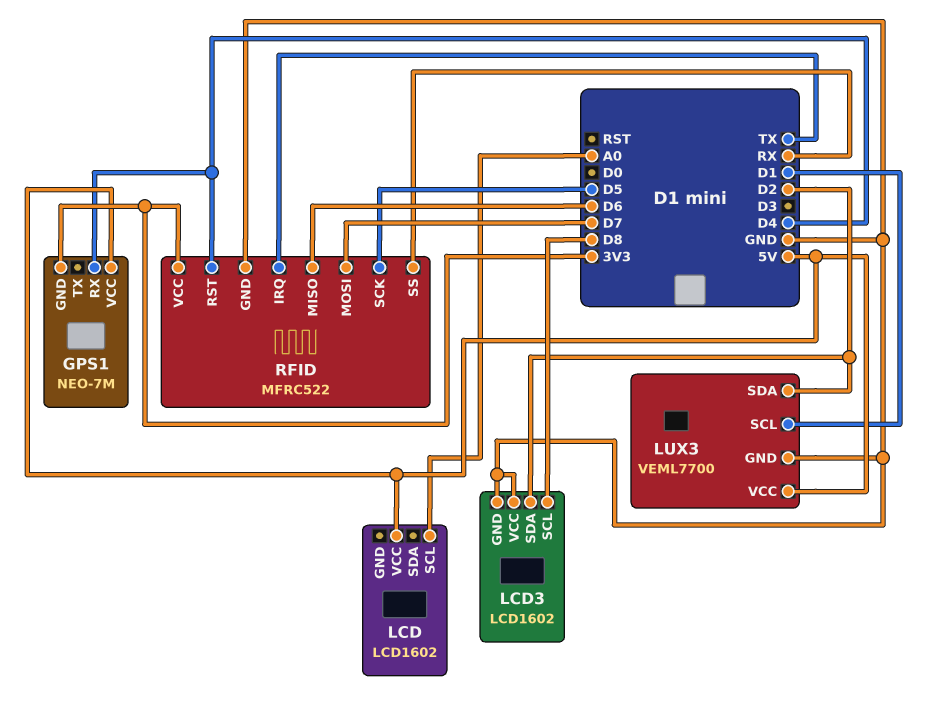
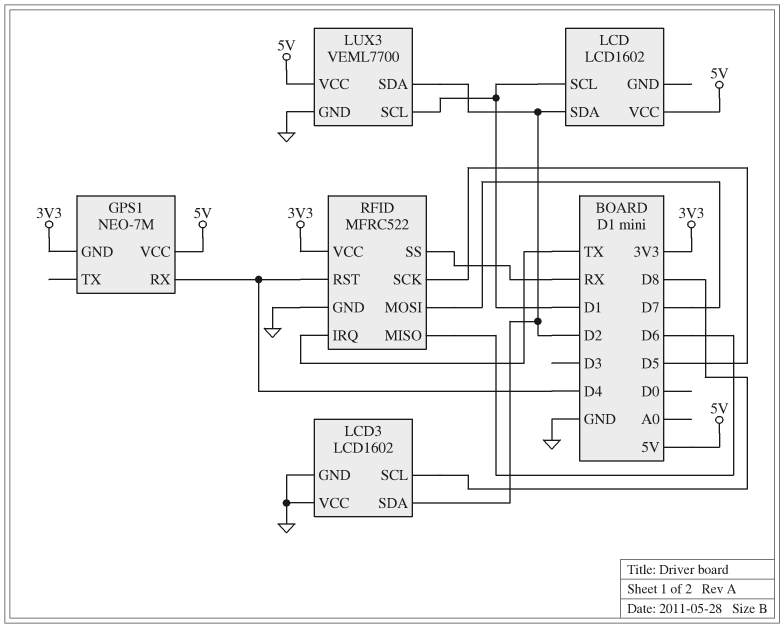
LCD pin SCL: A0 -> D1
LCD pin SDA: none -> D2

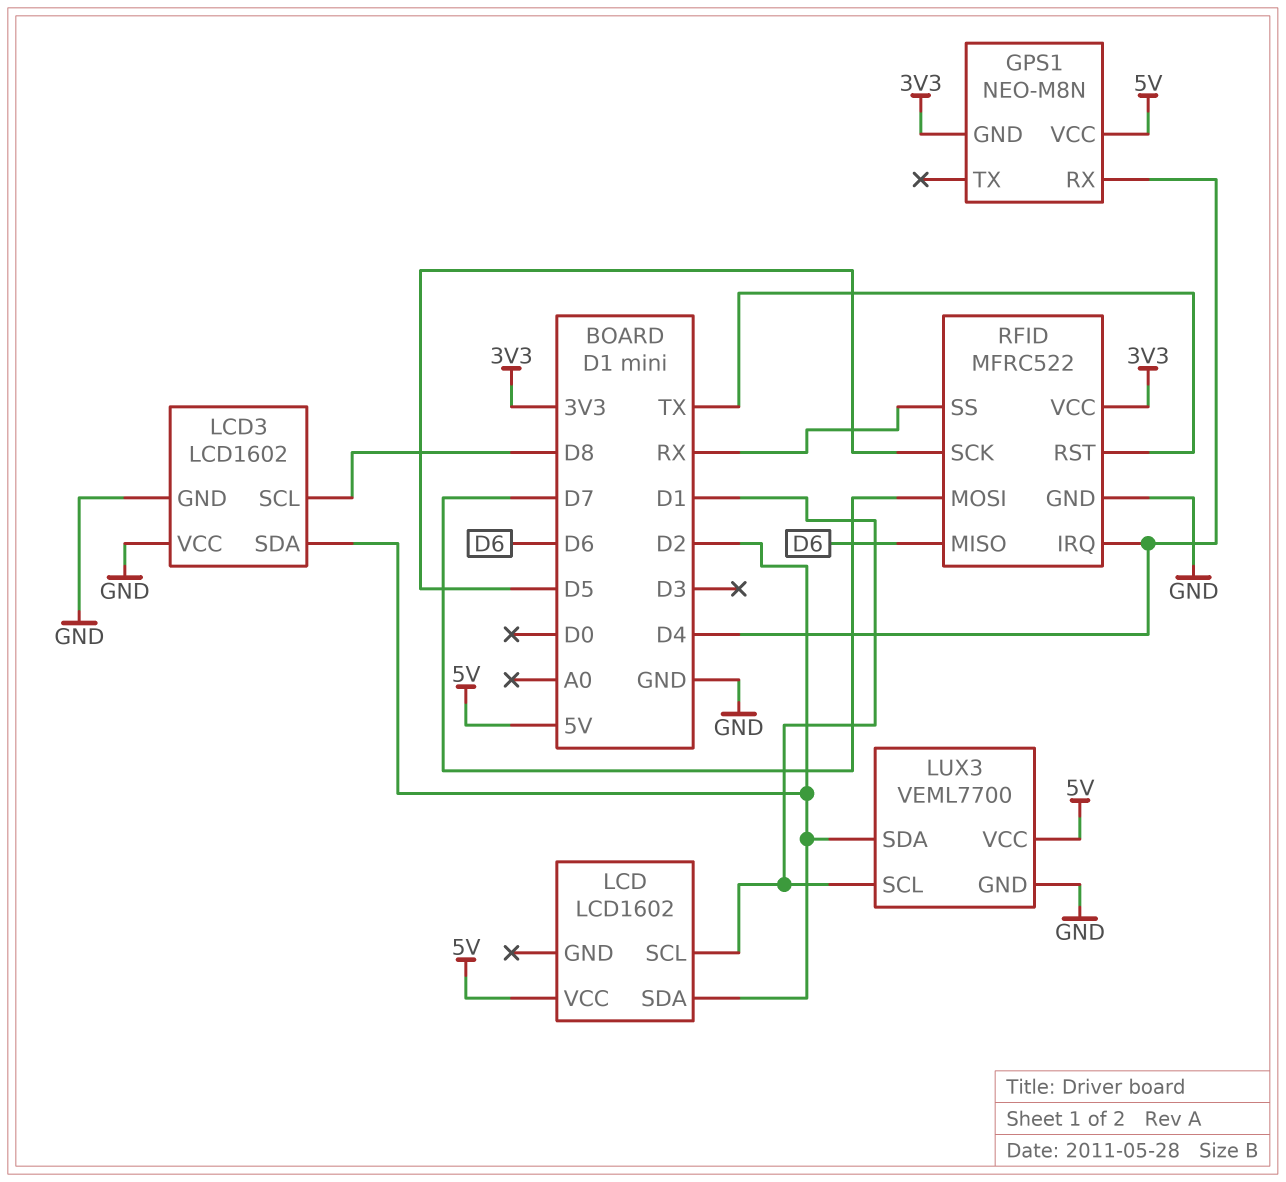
GPS1: NEO-7M -> NEO-M8N
RFID pin IRQ: TX -> D4
RFID pin RST: D4 -> TX

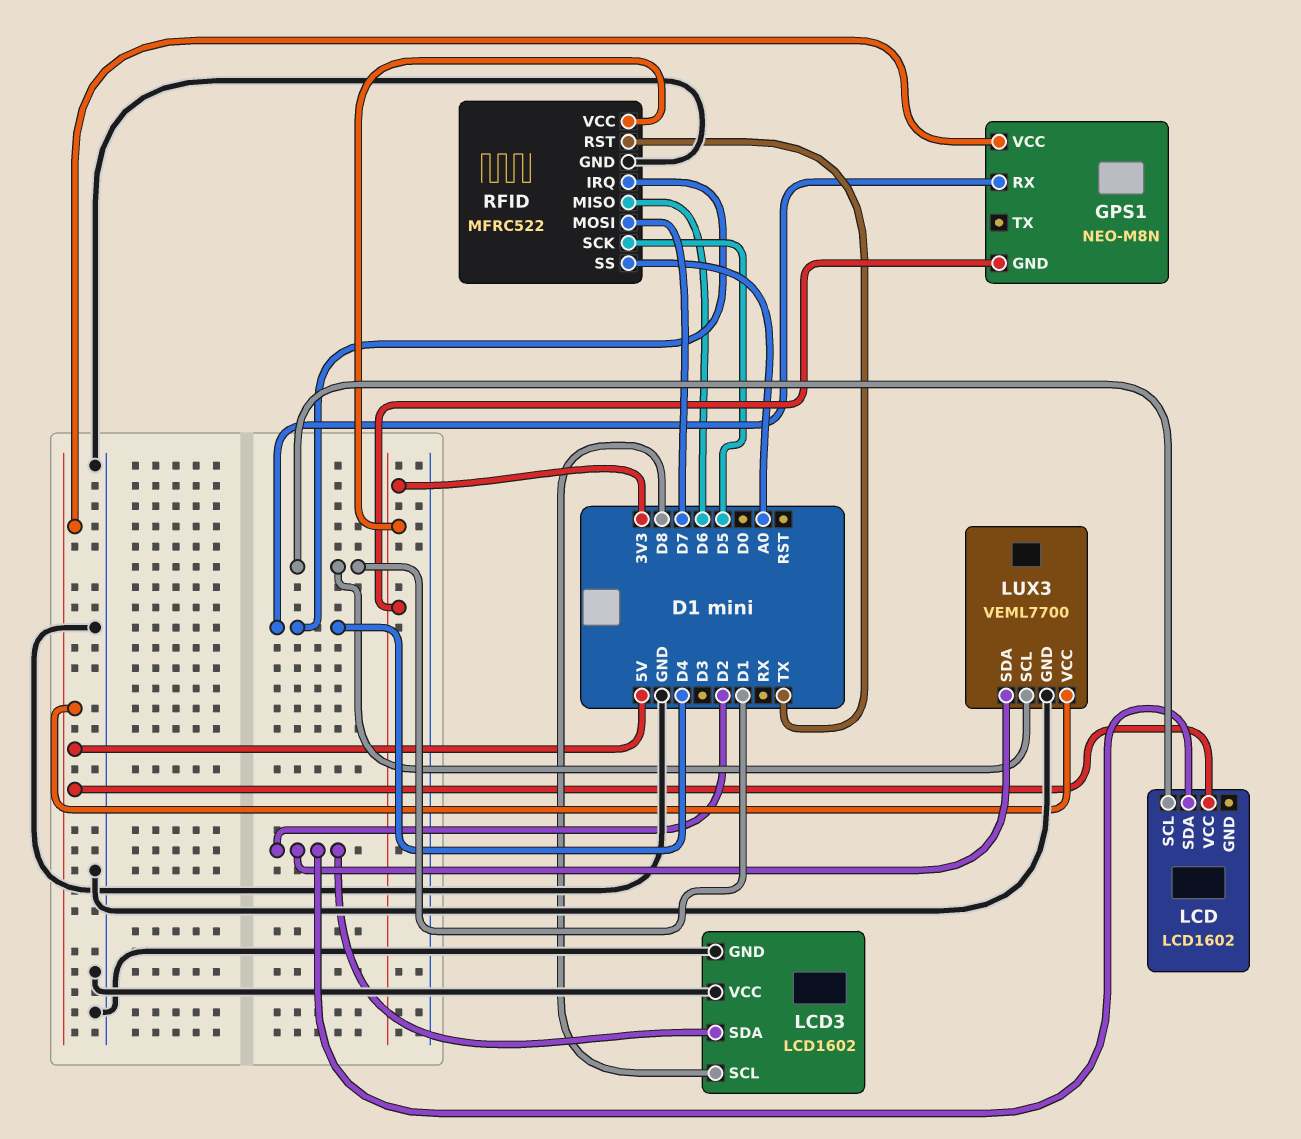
RFID pin SS: RX -> A0

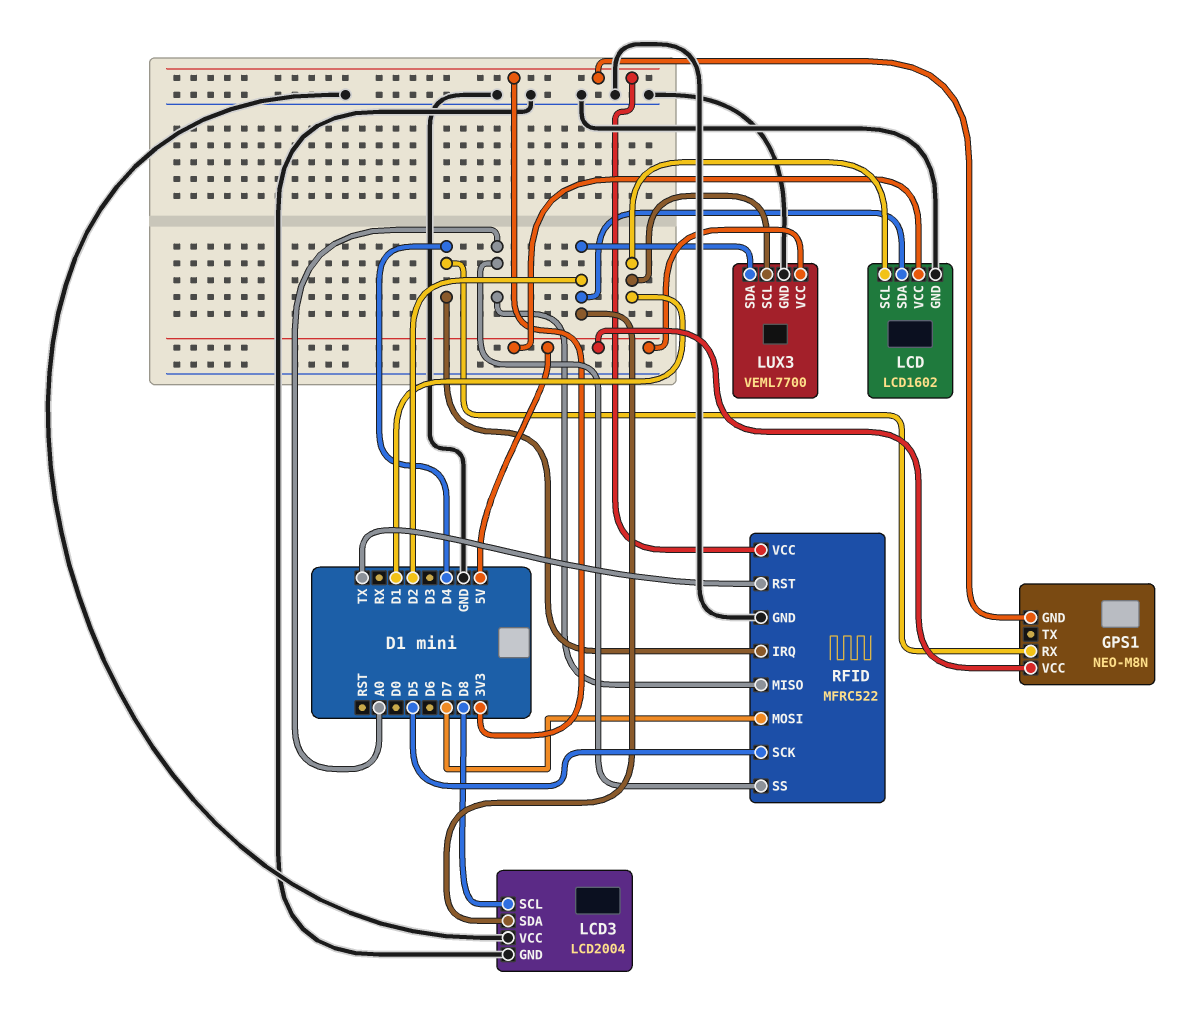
LCD pin GND: none -> GND
LCD3: LCD1602 -> LCD2004
RFID pin MISO: D6 -> A0

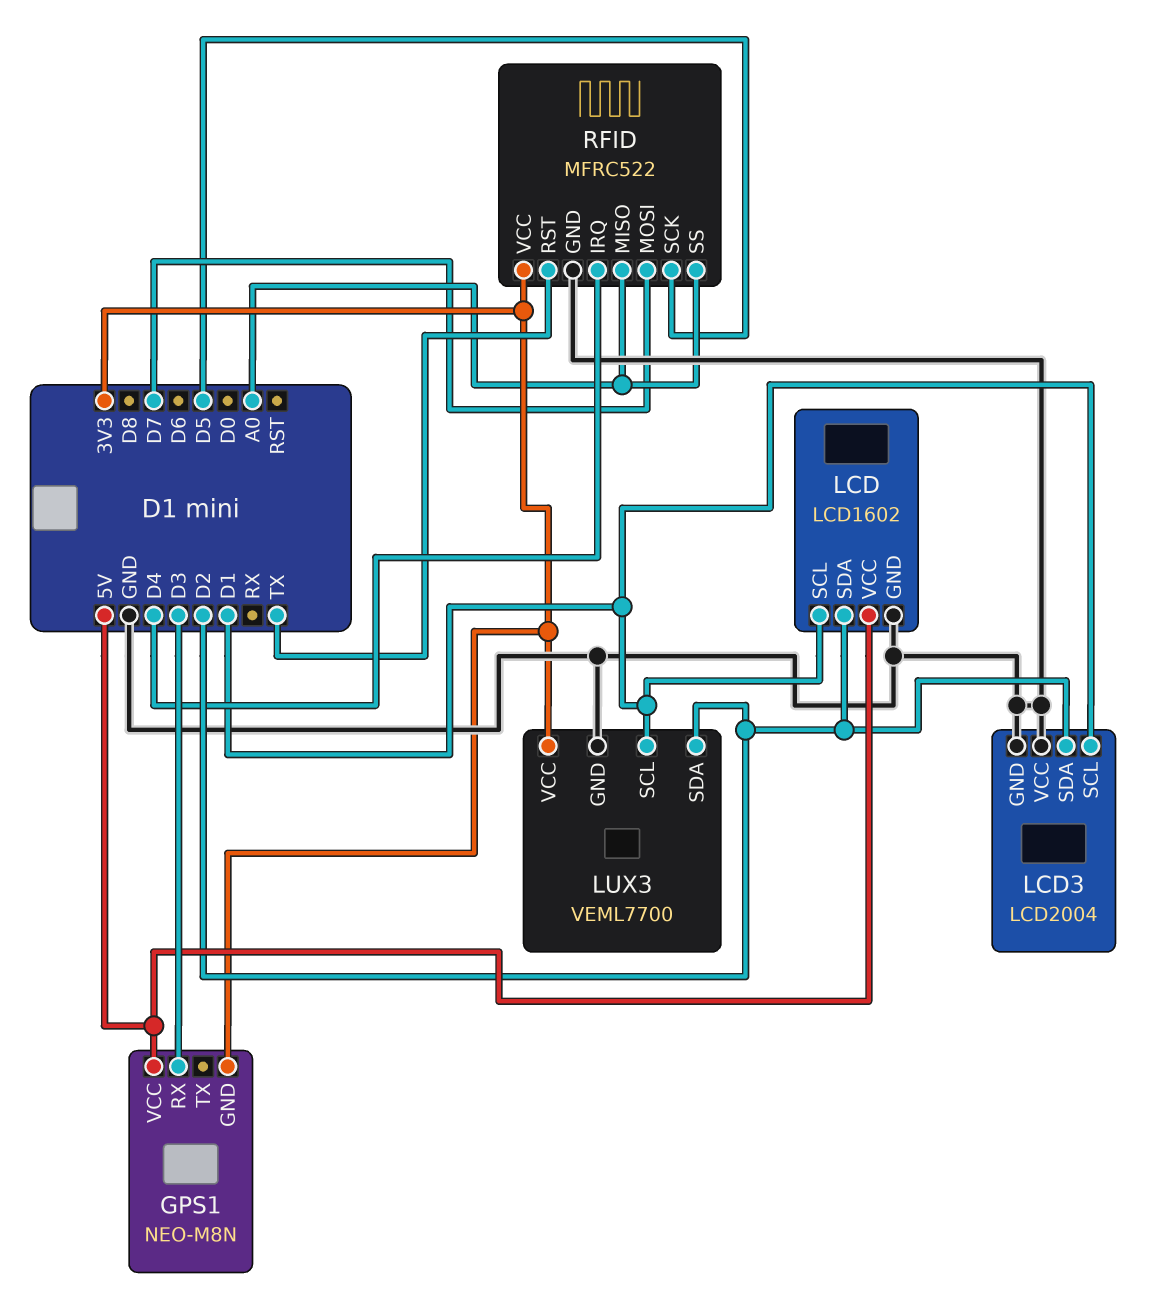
GPS1 pin RX: D4 -> D3
LCD3 pin SCL: D8 -> D1
LUX3 pin VCC: 5V -> 3V3

